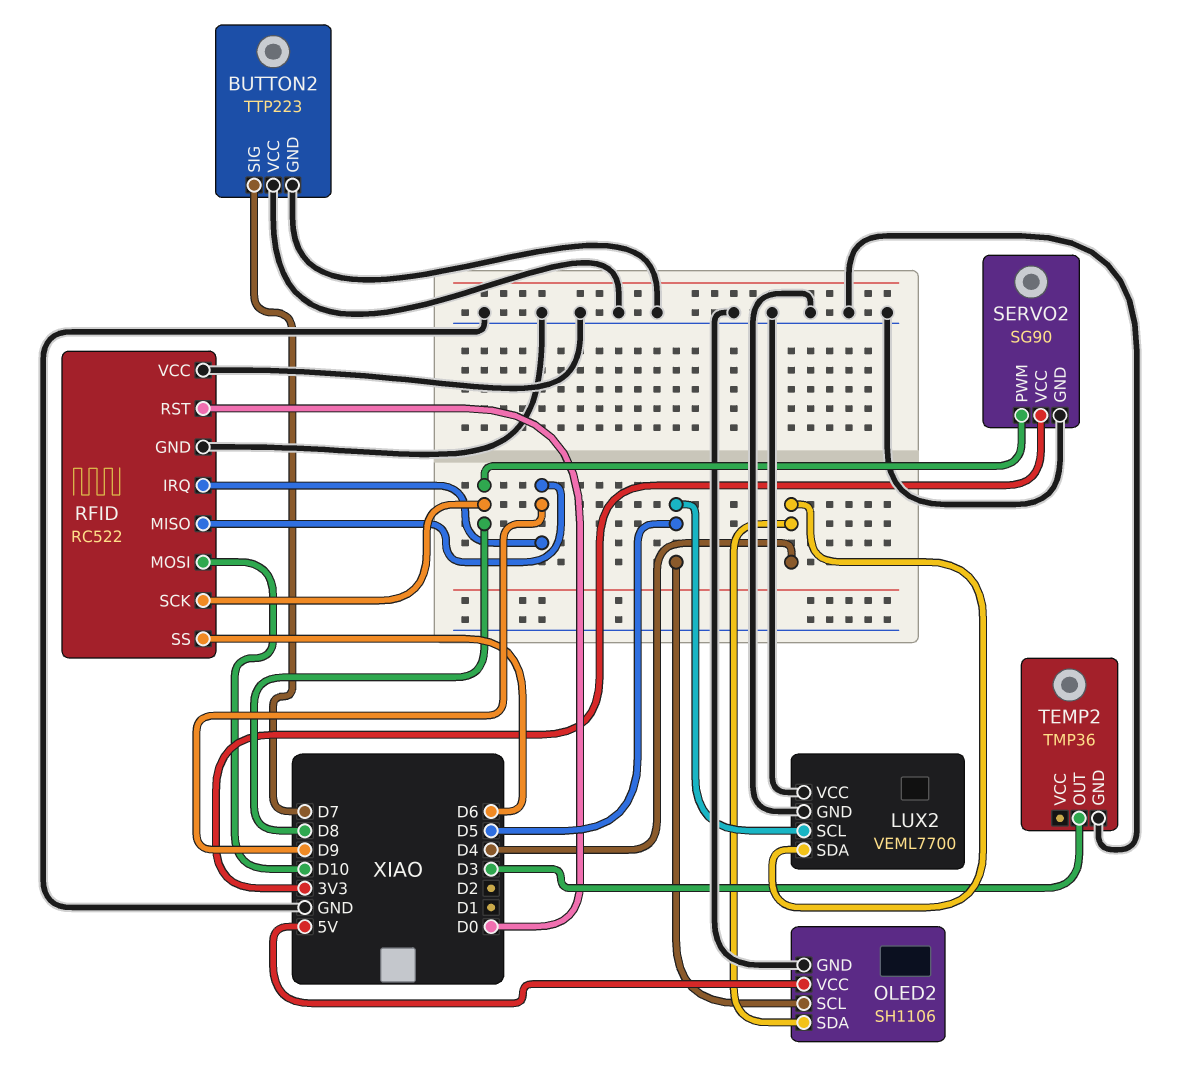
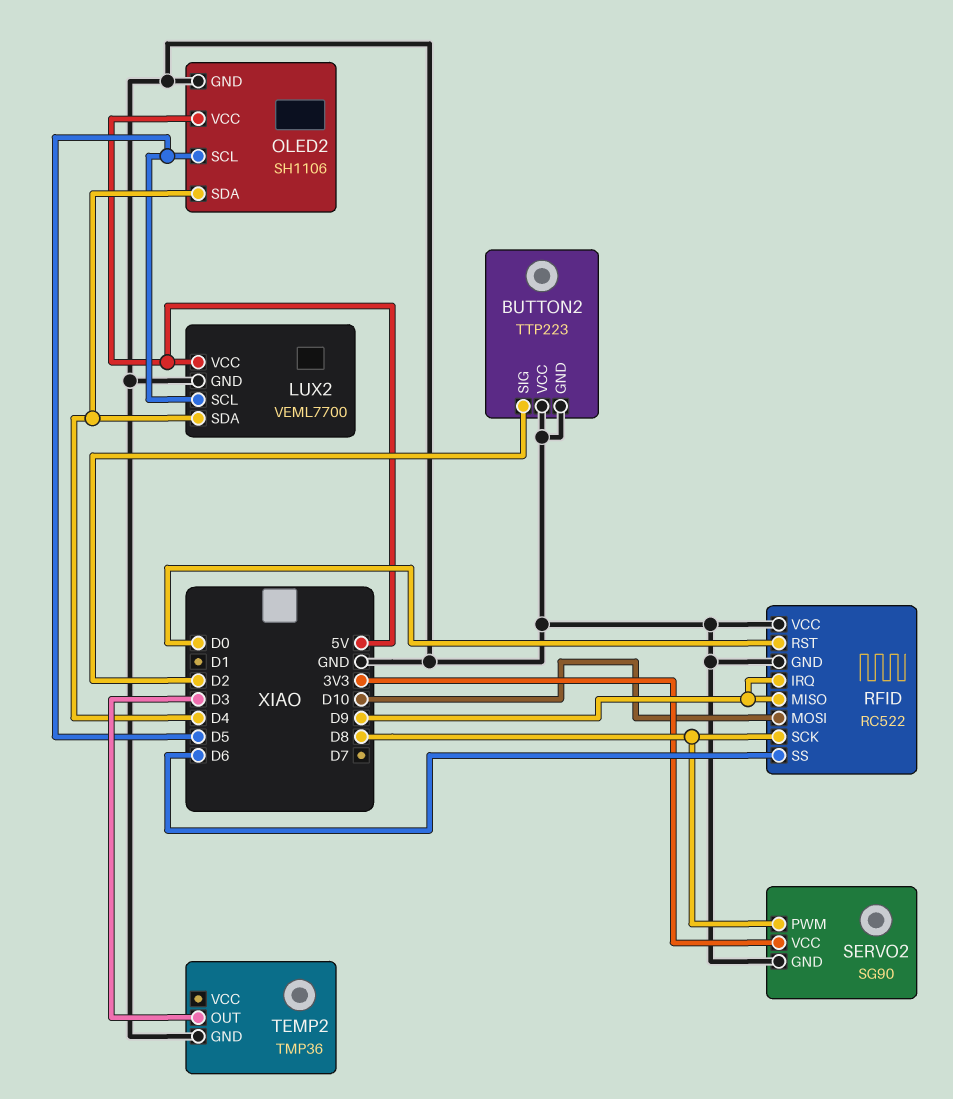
BUTTON2 pin SIG: D7 -> D2
LUX2 pin VCC: GND -> 5V

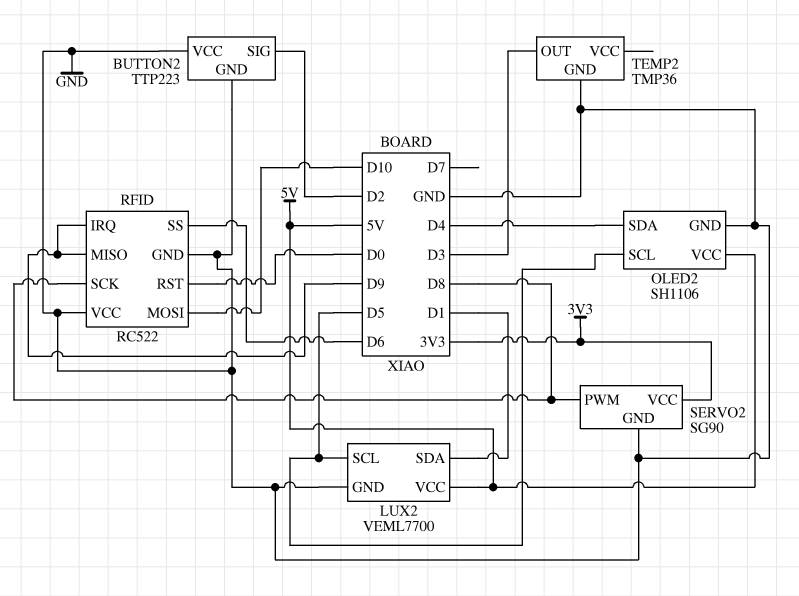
LUX2 pin SDA: D4 -> D1

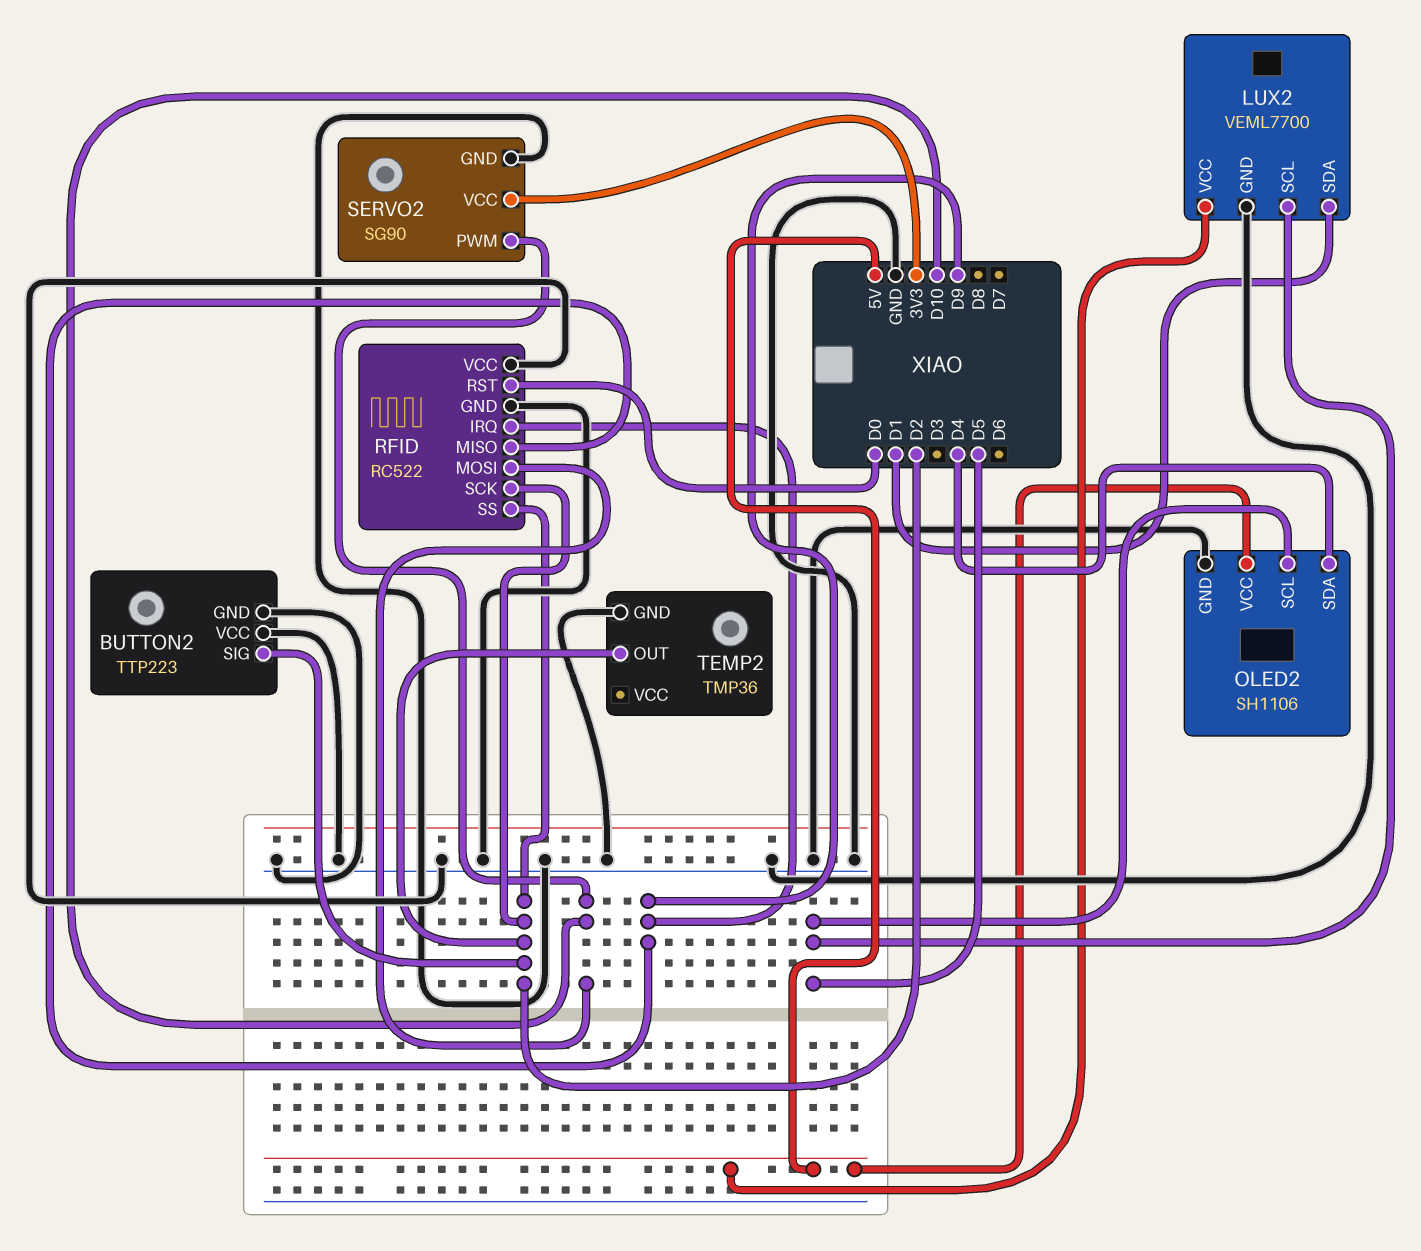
RFID pin SCK: D8 -> D2
RFID pin SS: D6 -> D2
SERVO2 pin PWM: D8 -> D10
TEMP2 pin OUT: D3 -> D2

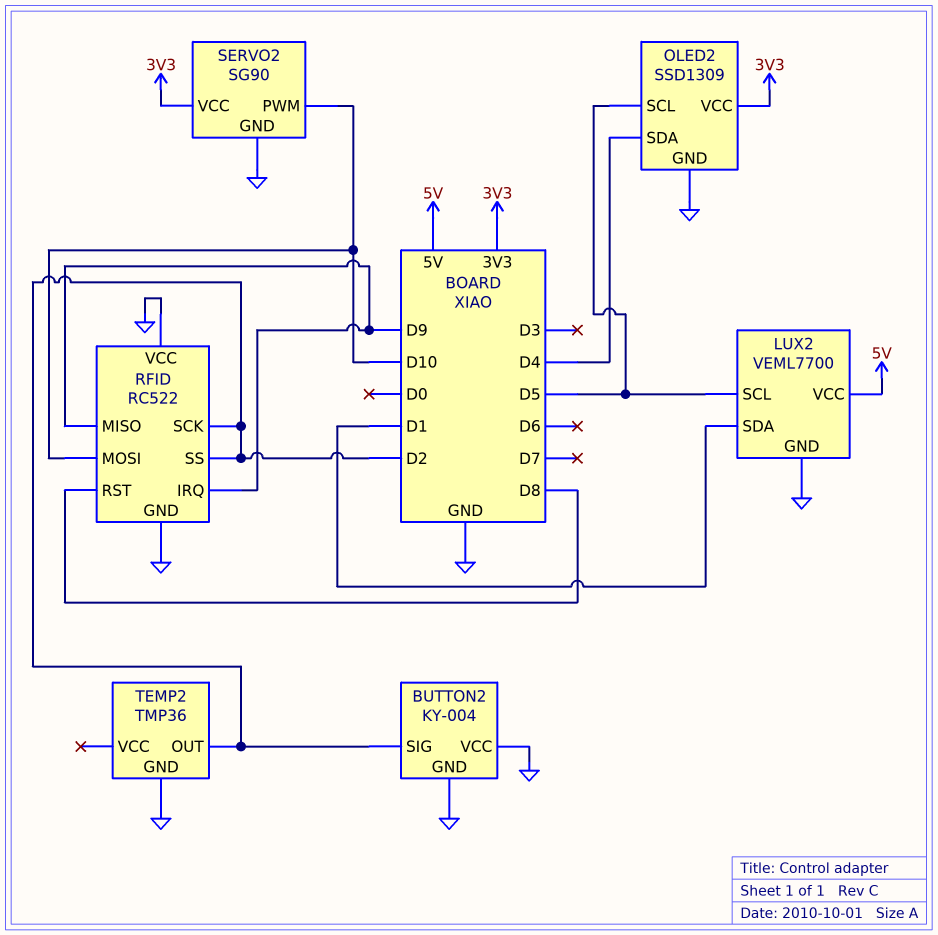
BUTTON2: TTP223 -> KY-004
OLED2: SH1106 -> SSD1309
OLED2 pin VCC: 5V -> 3V3
RFID pin RST: D0 -> D8

